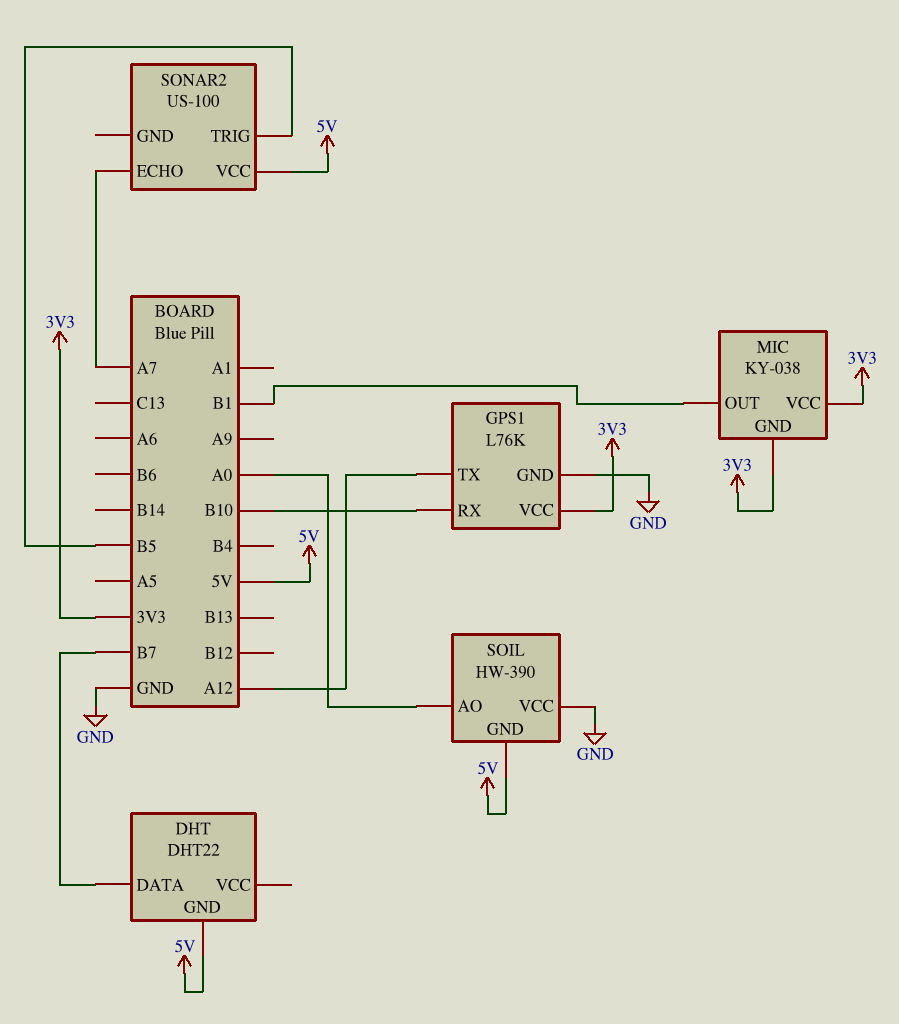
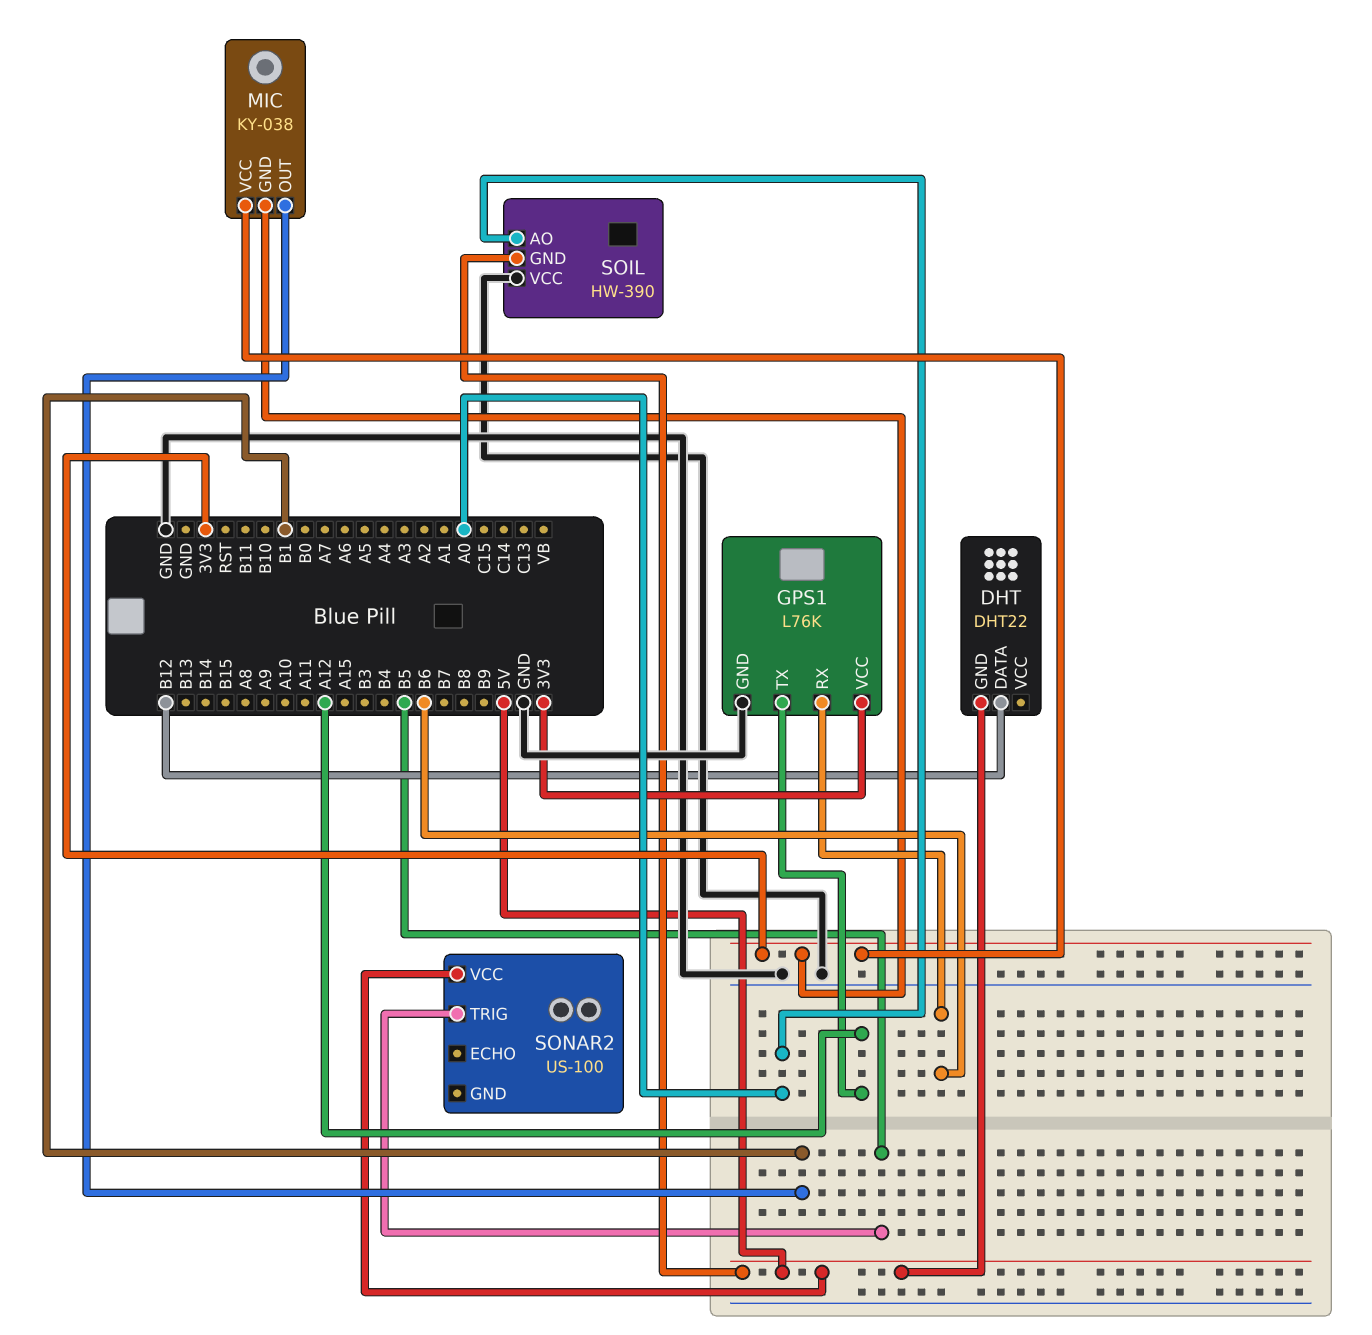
DHT pin DATA: B7 -> B12
GPS1 pin RX: B10 -> B6
SONAR2 pin ECHO: A7 -> none

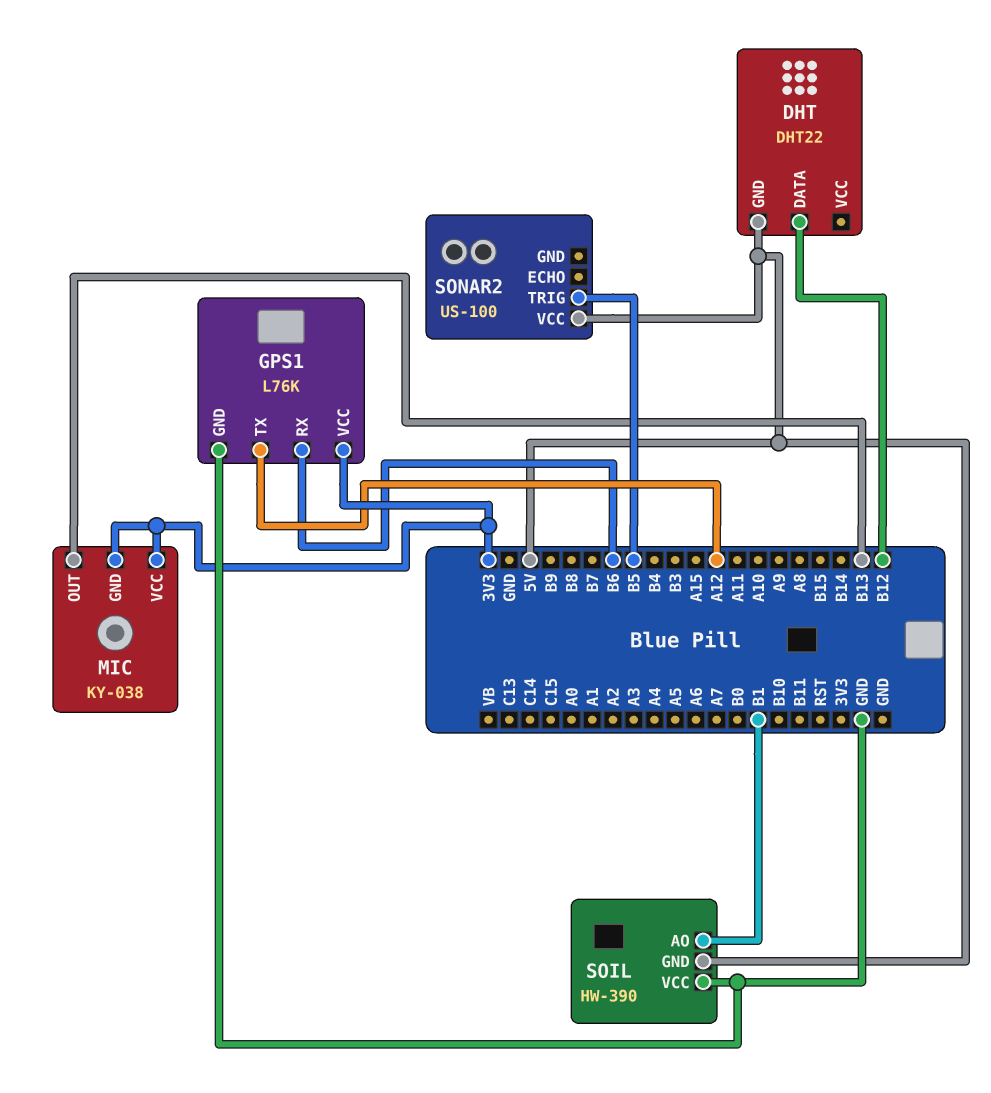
MIC pin OUT: B1 -> B13
SOIL pin AO: A0 -> B1

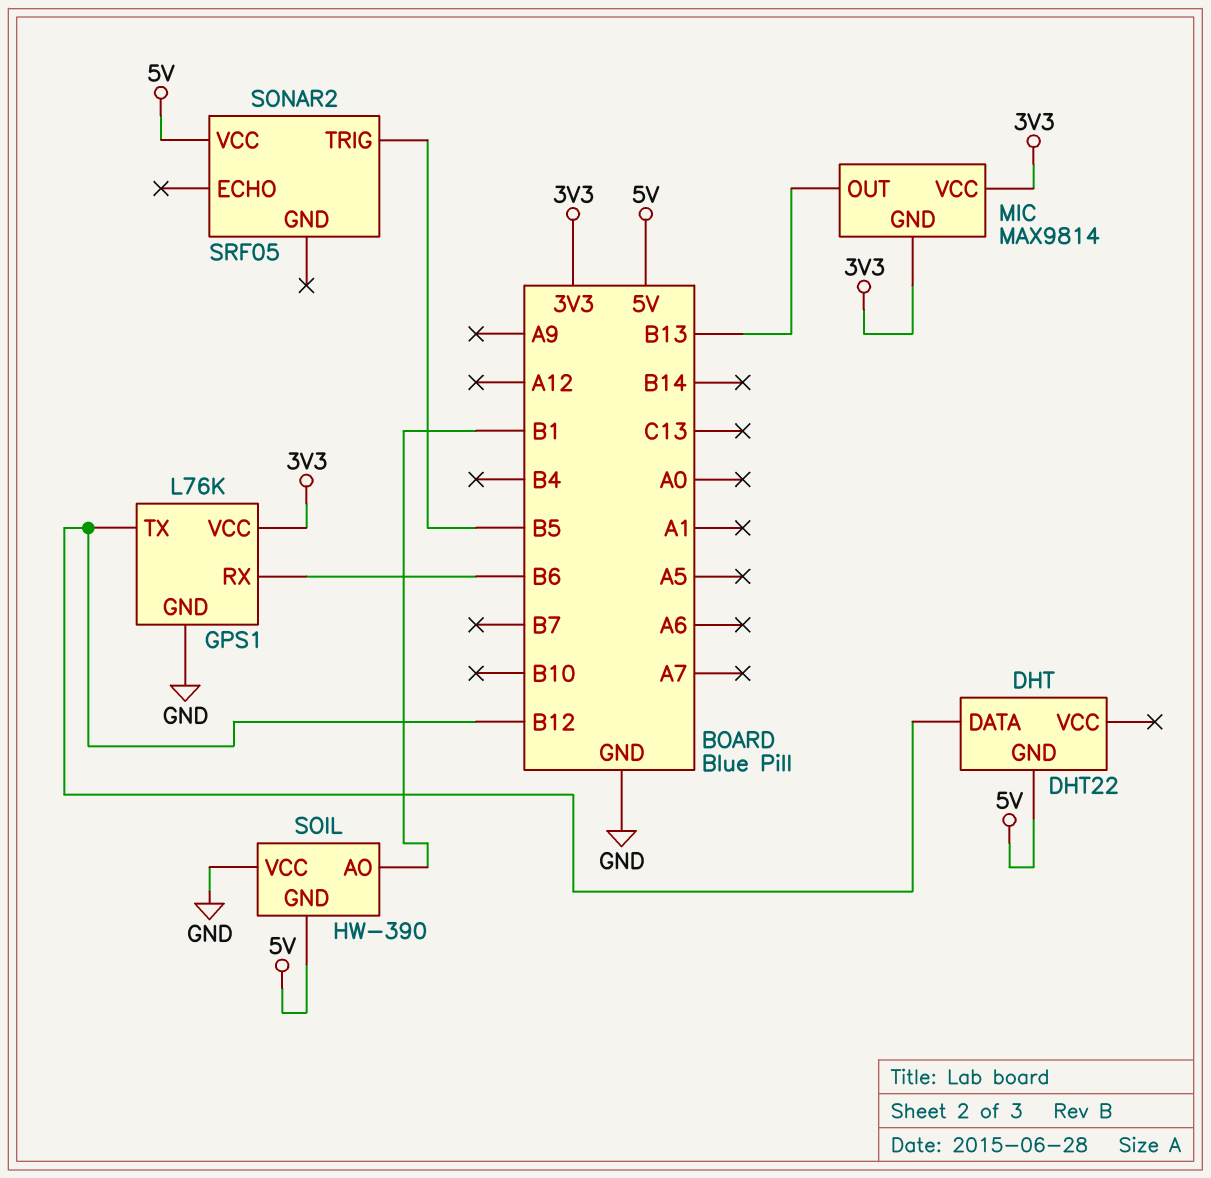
GPS1 pin TX: A12 -> B12
MIC: KY-038 -> MAX9814
SONAR2: US-100 -> SRF05

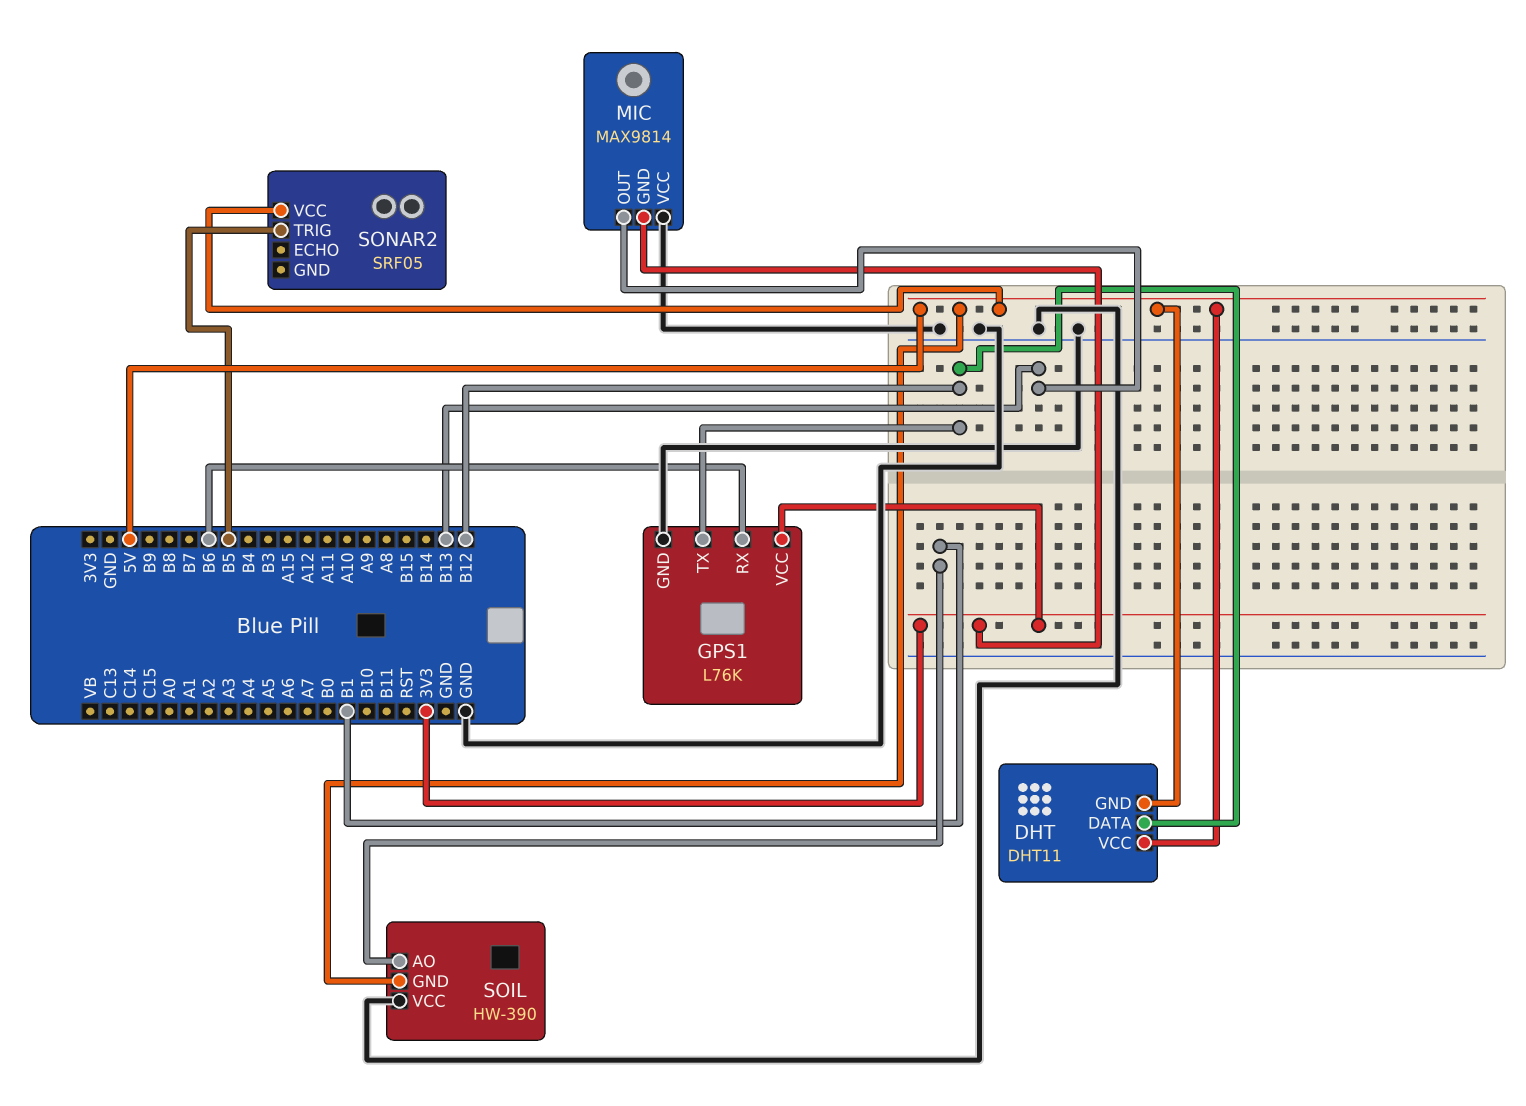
DHT: DHT22 -> DHT11
DHT pin VCC: none -> 5V
MIC pin VCC: 3V3 -> GND

